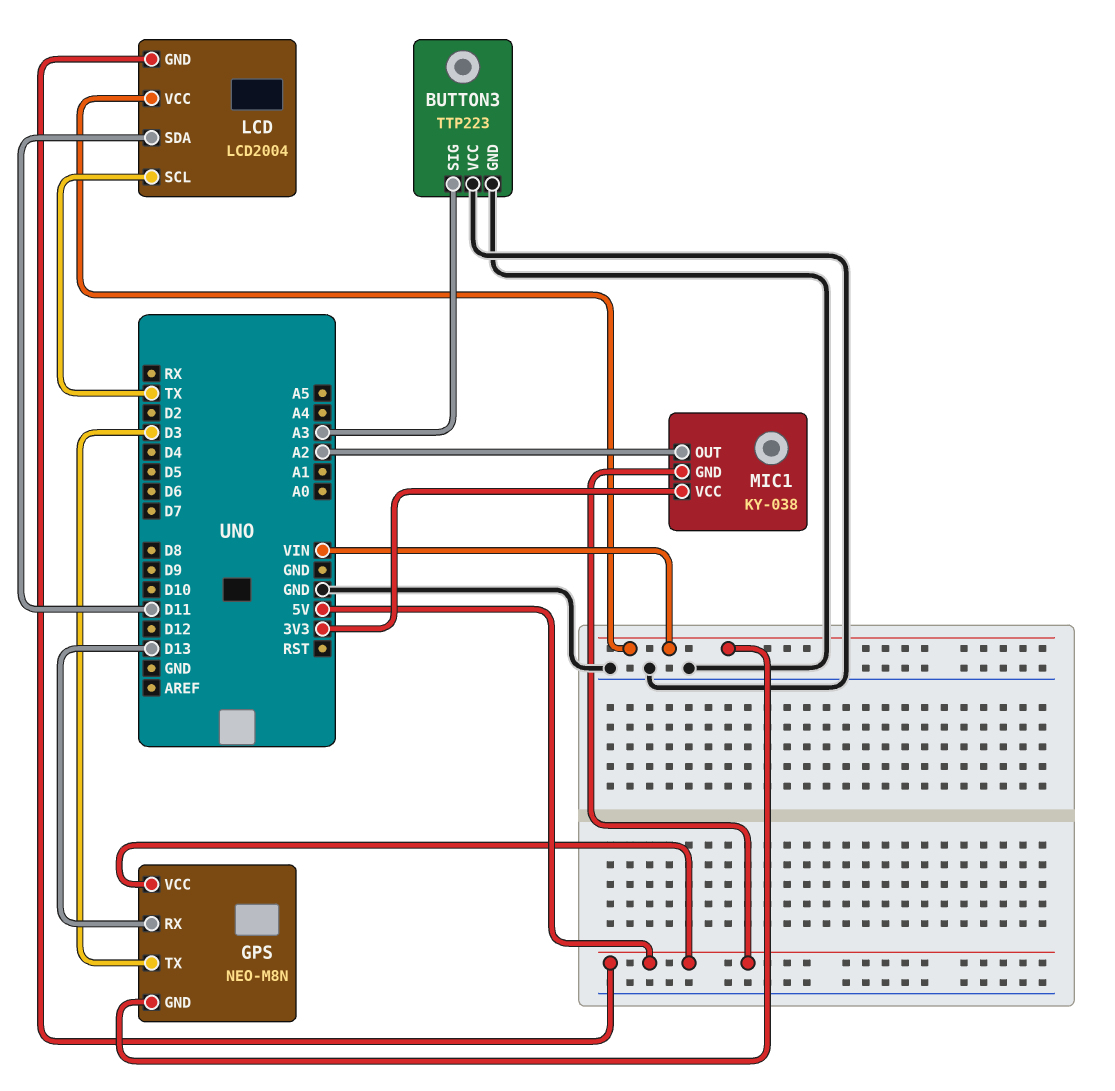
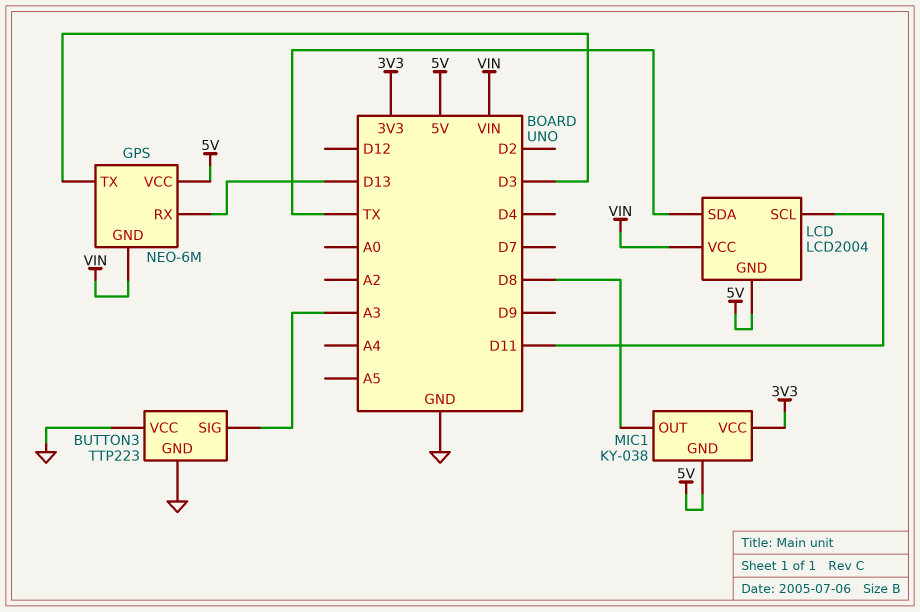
GPS: NEO-M8N -> NEO-6M
LCD pin SCL: TX -> D11
LCD pin SDA: D11 -> TX
MIC1 pin OUT: A2 -> D8

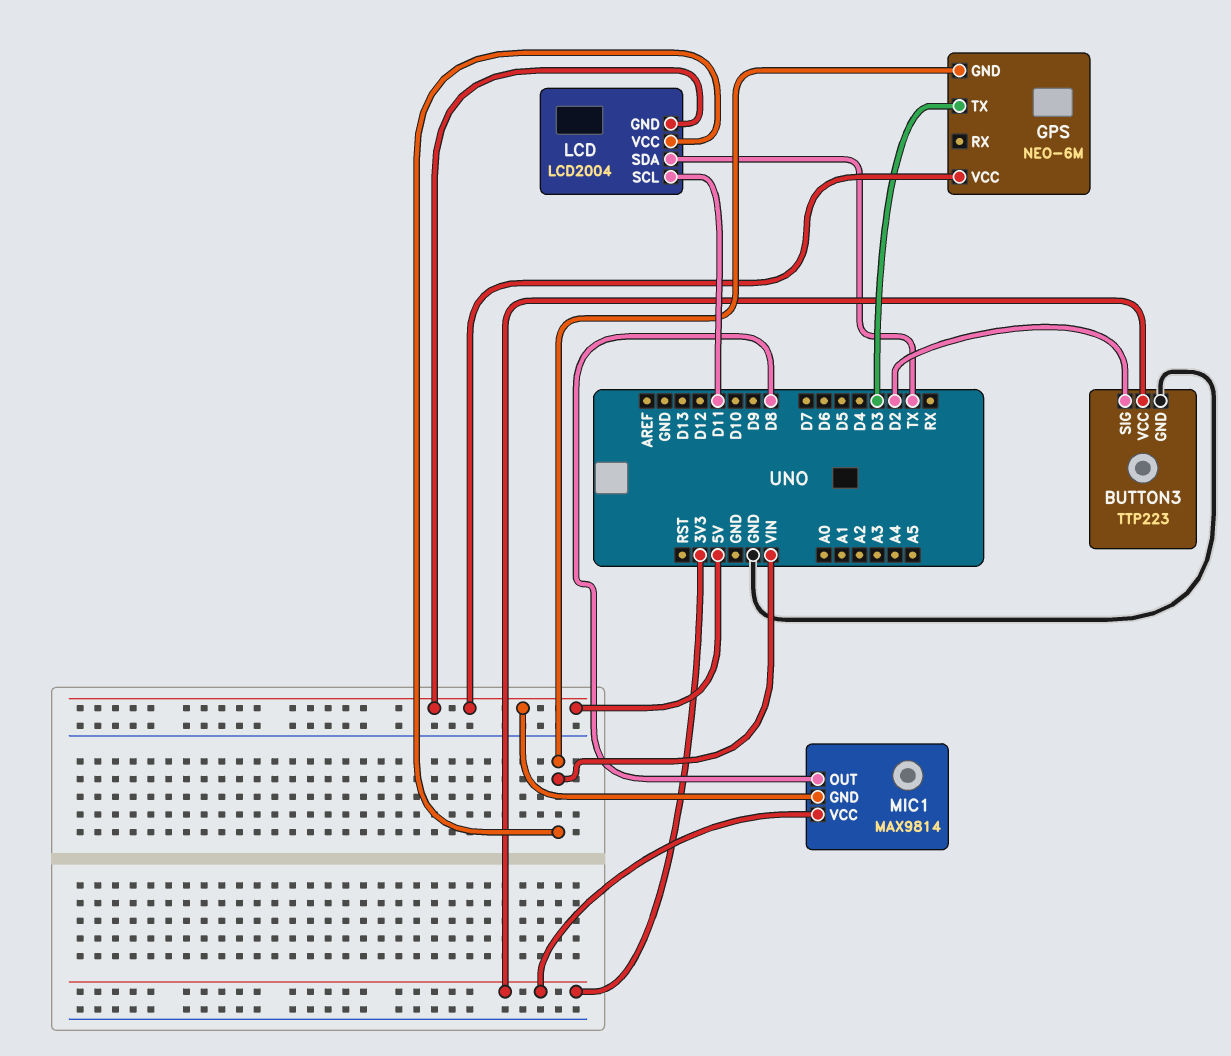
BUTTON3 pin SIG: A3 -> D2
BUTTON3 pin VCC: GND -> 3V3
GPS pin RX: D13 -> none
MIC1: KY-038 -> MAX9814

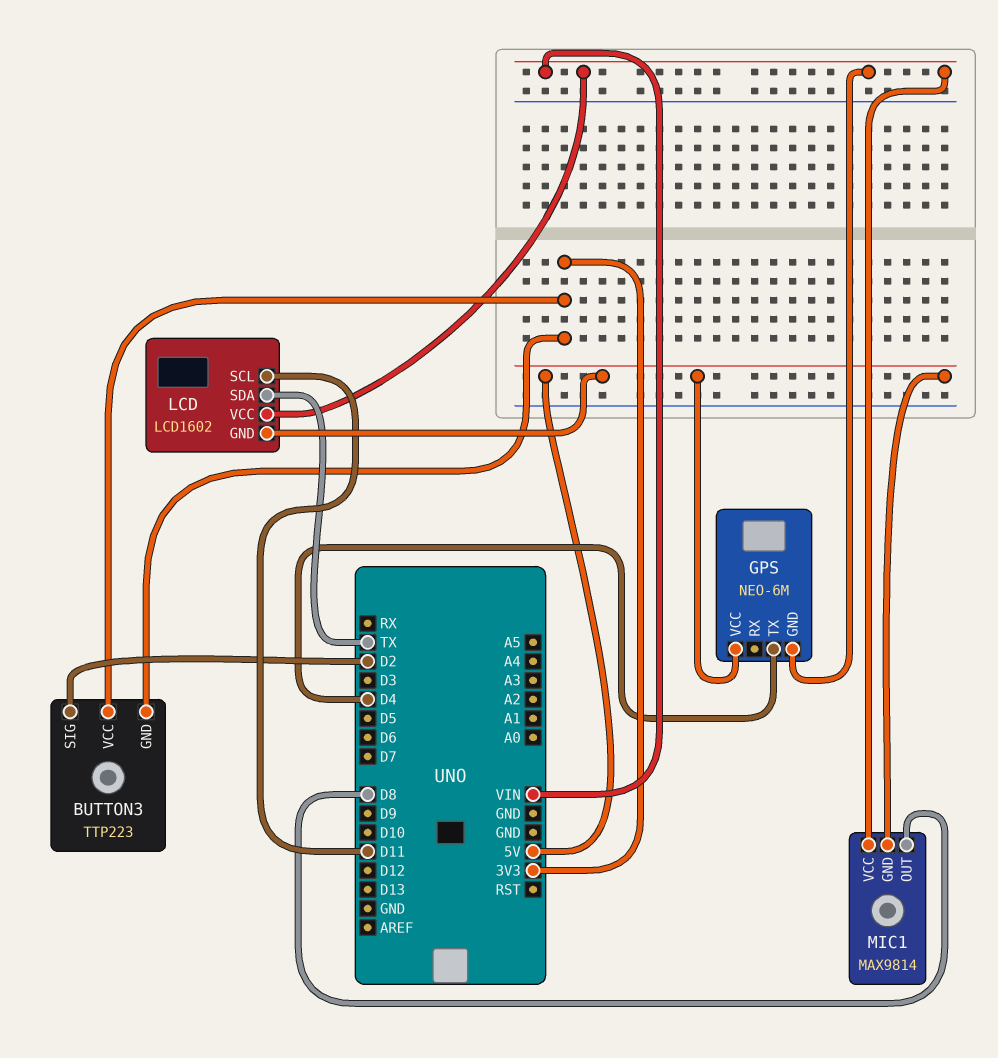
BUTTON3 pin GND: GND -> 3V3
GPS pin TX: D3 -> D4
LCD: LCD2004 -> LCD1602
MIC1 pin VCC: 3V3 -> VIN

